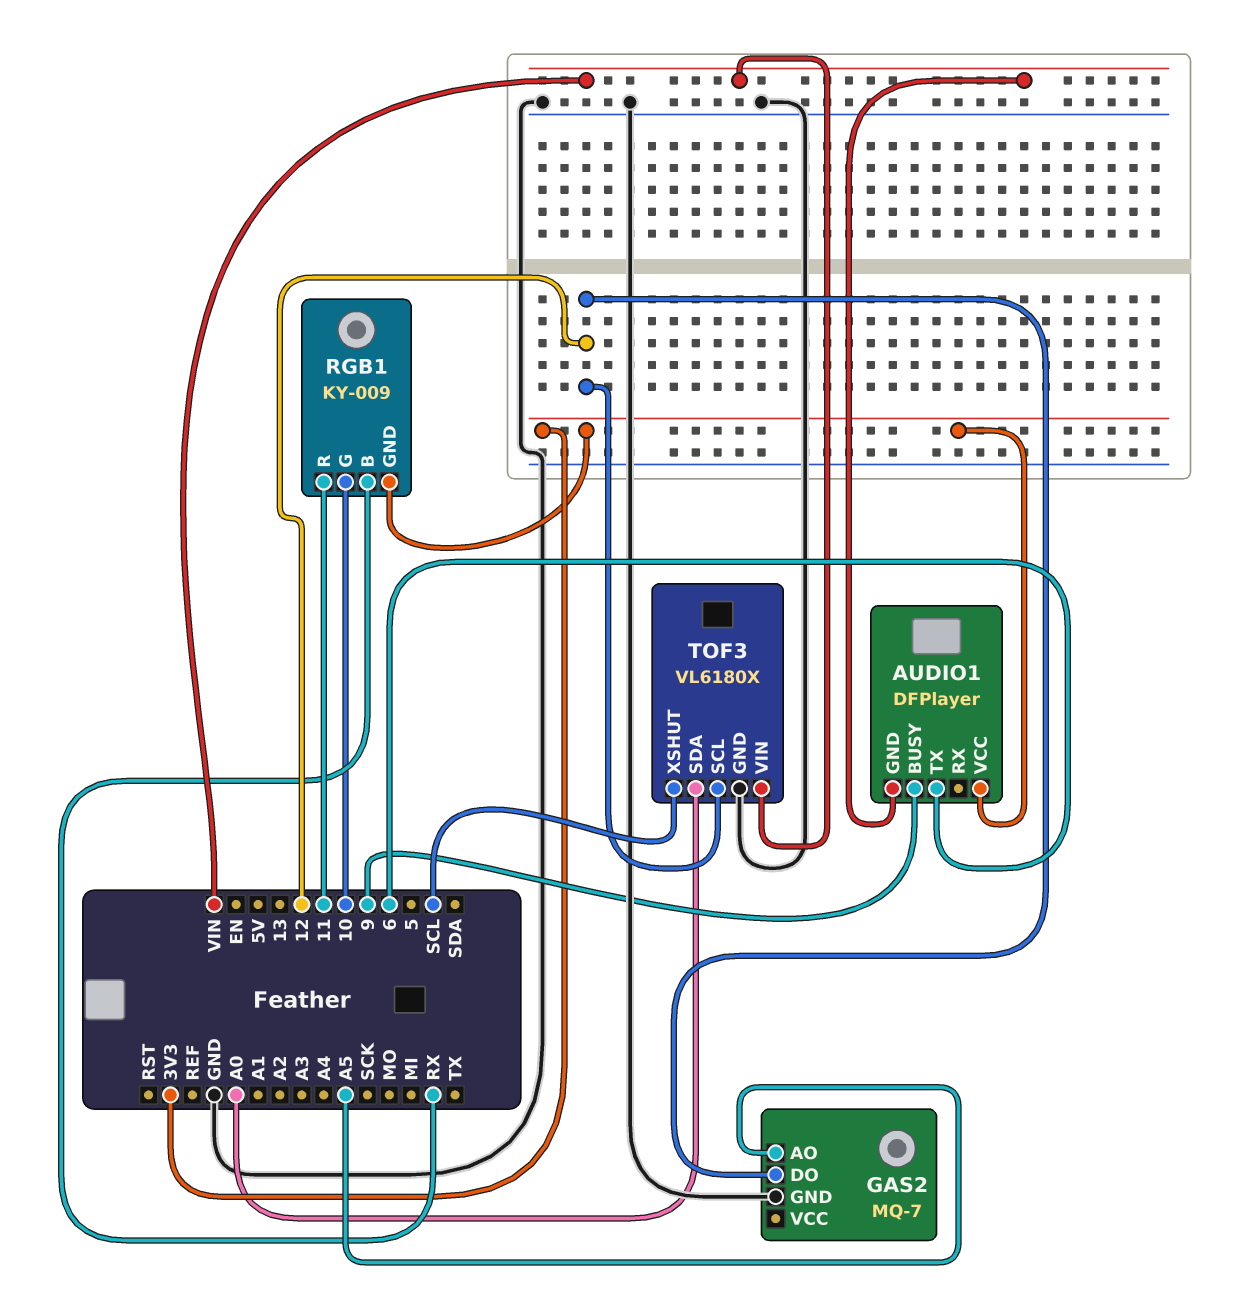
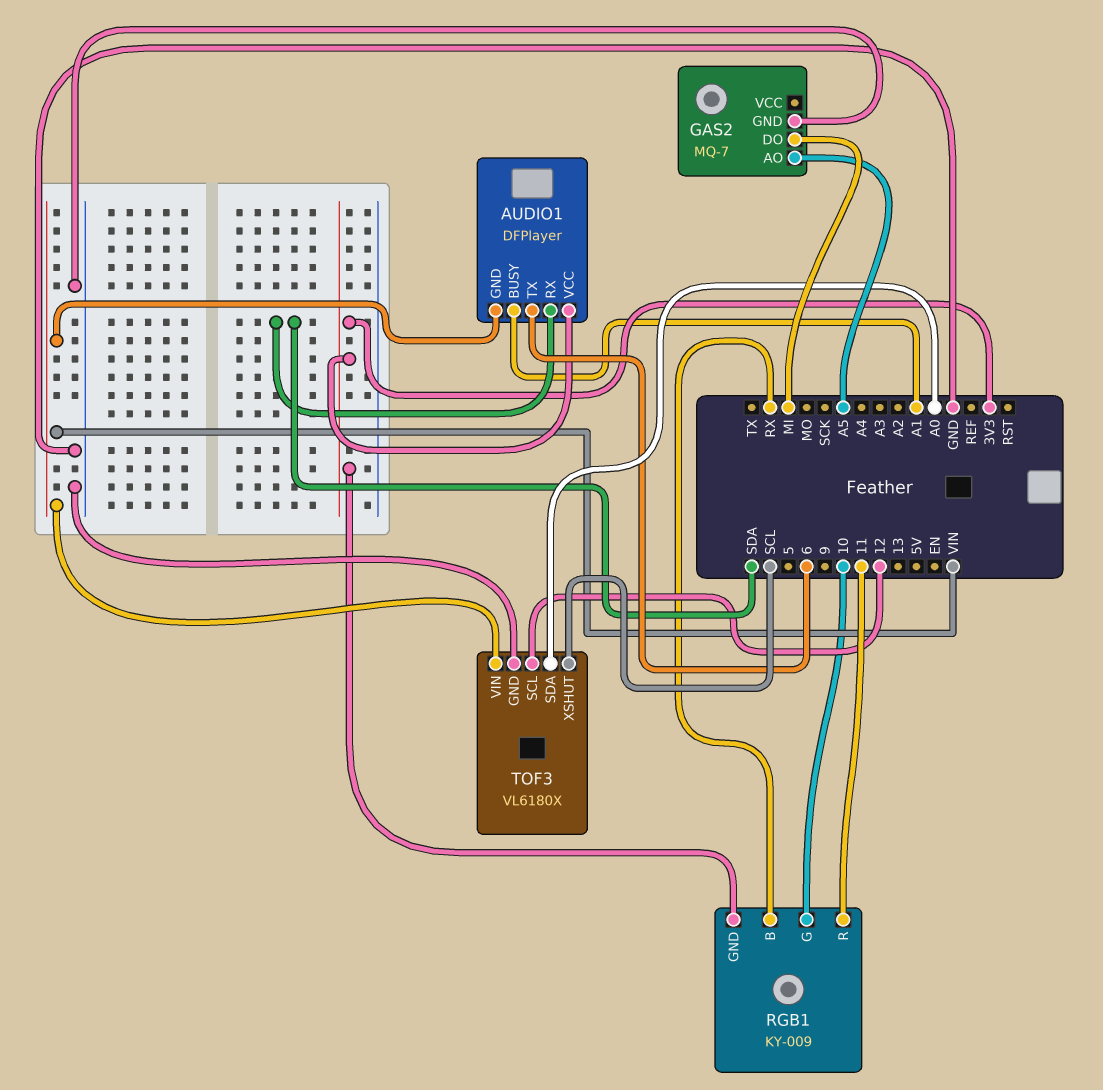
AUDIO1 pin BUSY: 9 -> A1
AUDIO1 pin RX: none -> SDA
GAS2 pin DO: 12 -> MI

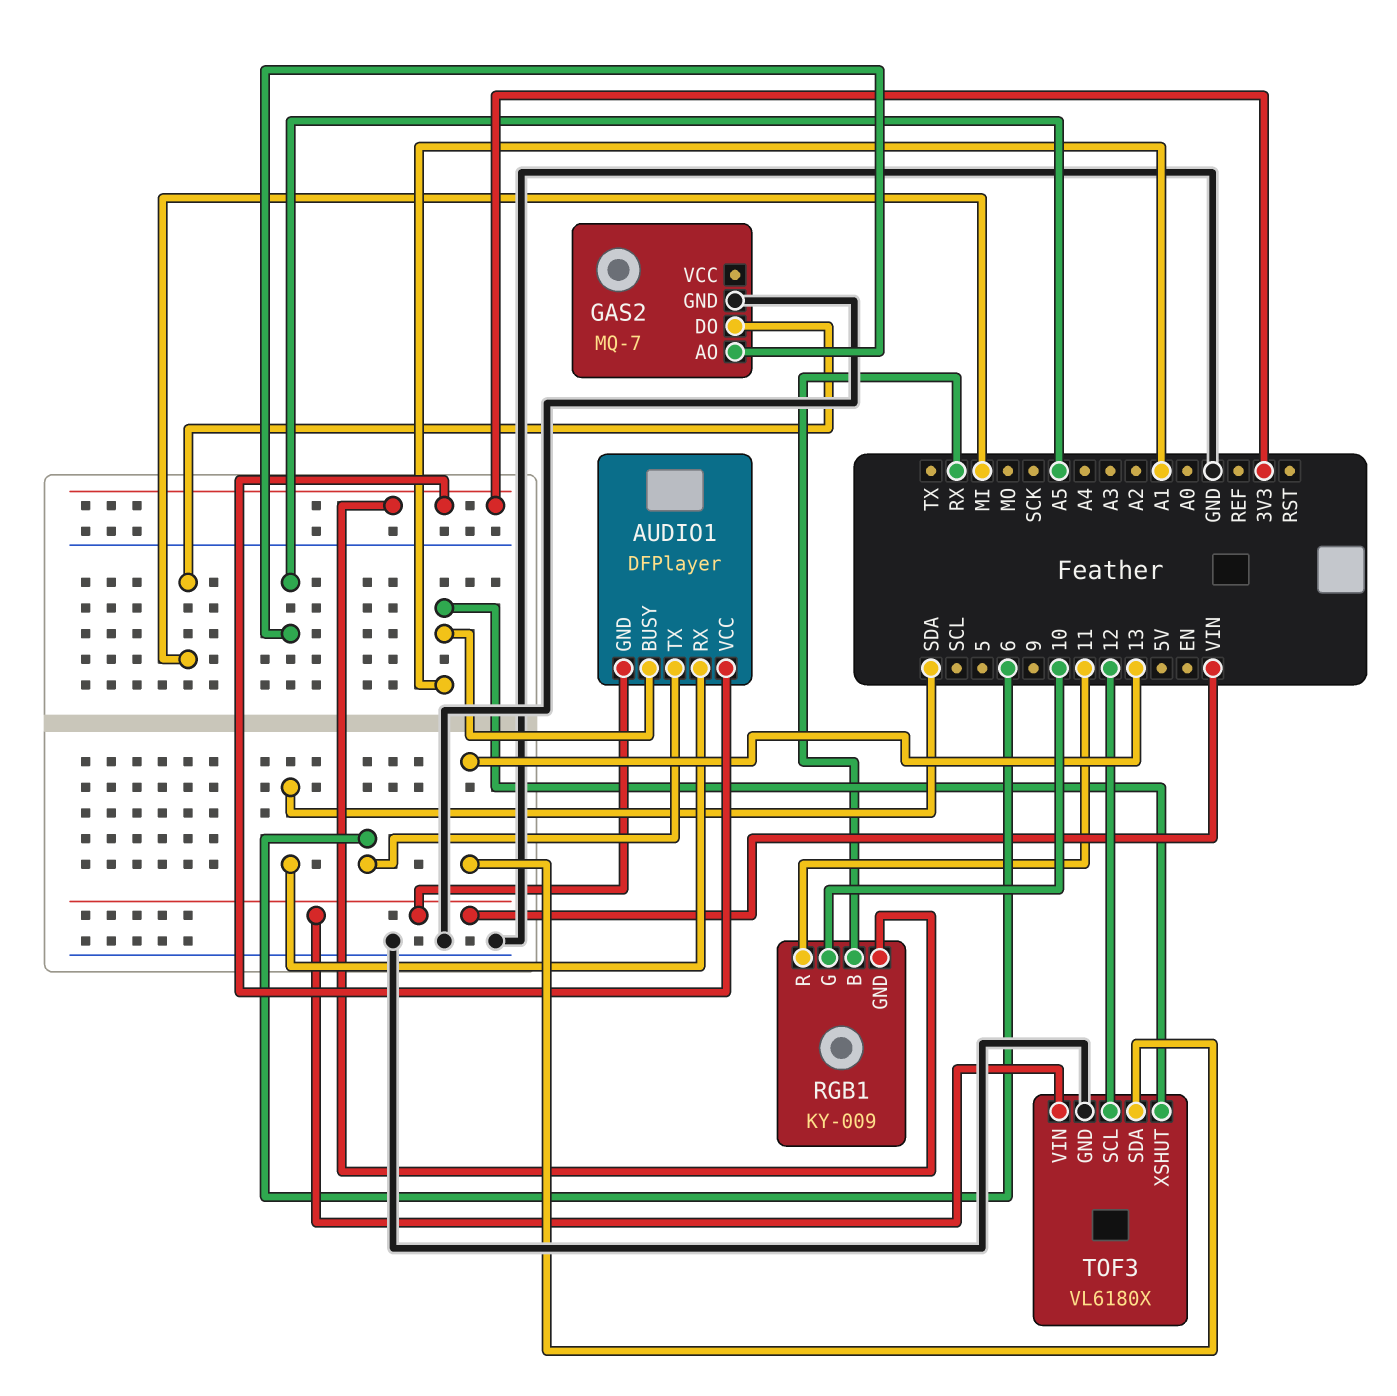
TOF3 pin SDA: A0 -> 13
TOF3 pin XSHUT: SCL -> A1

